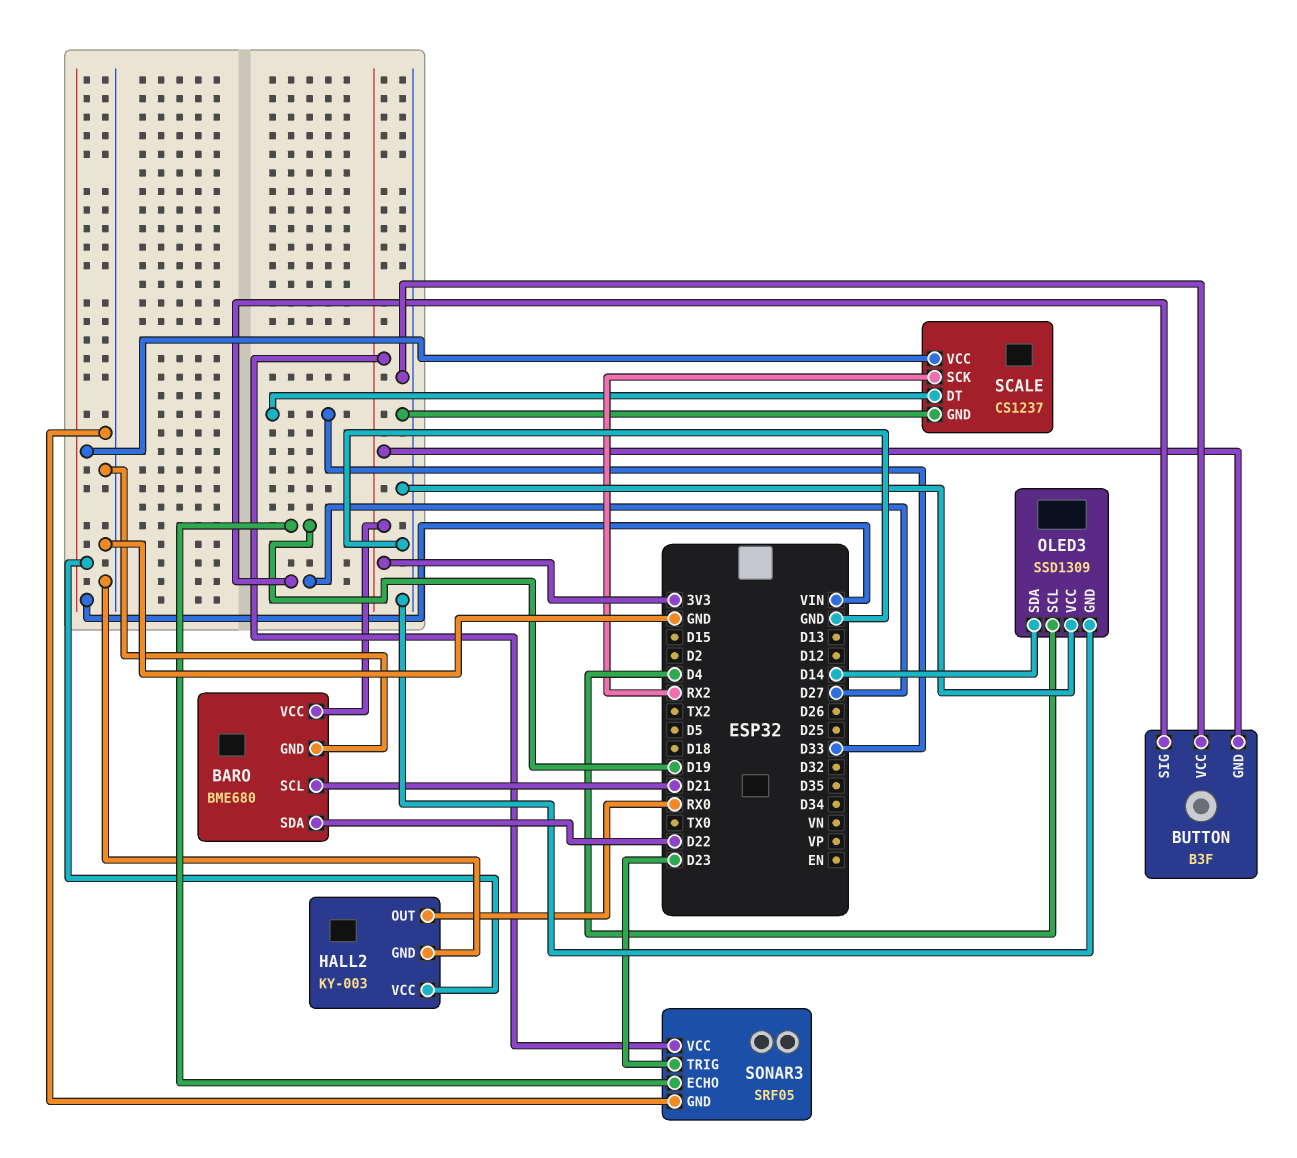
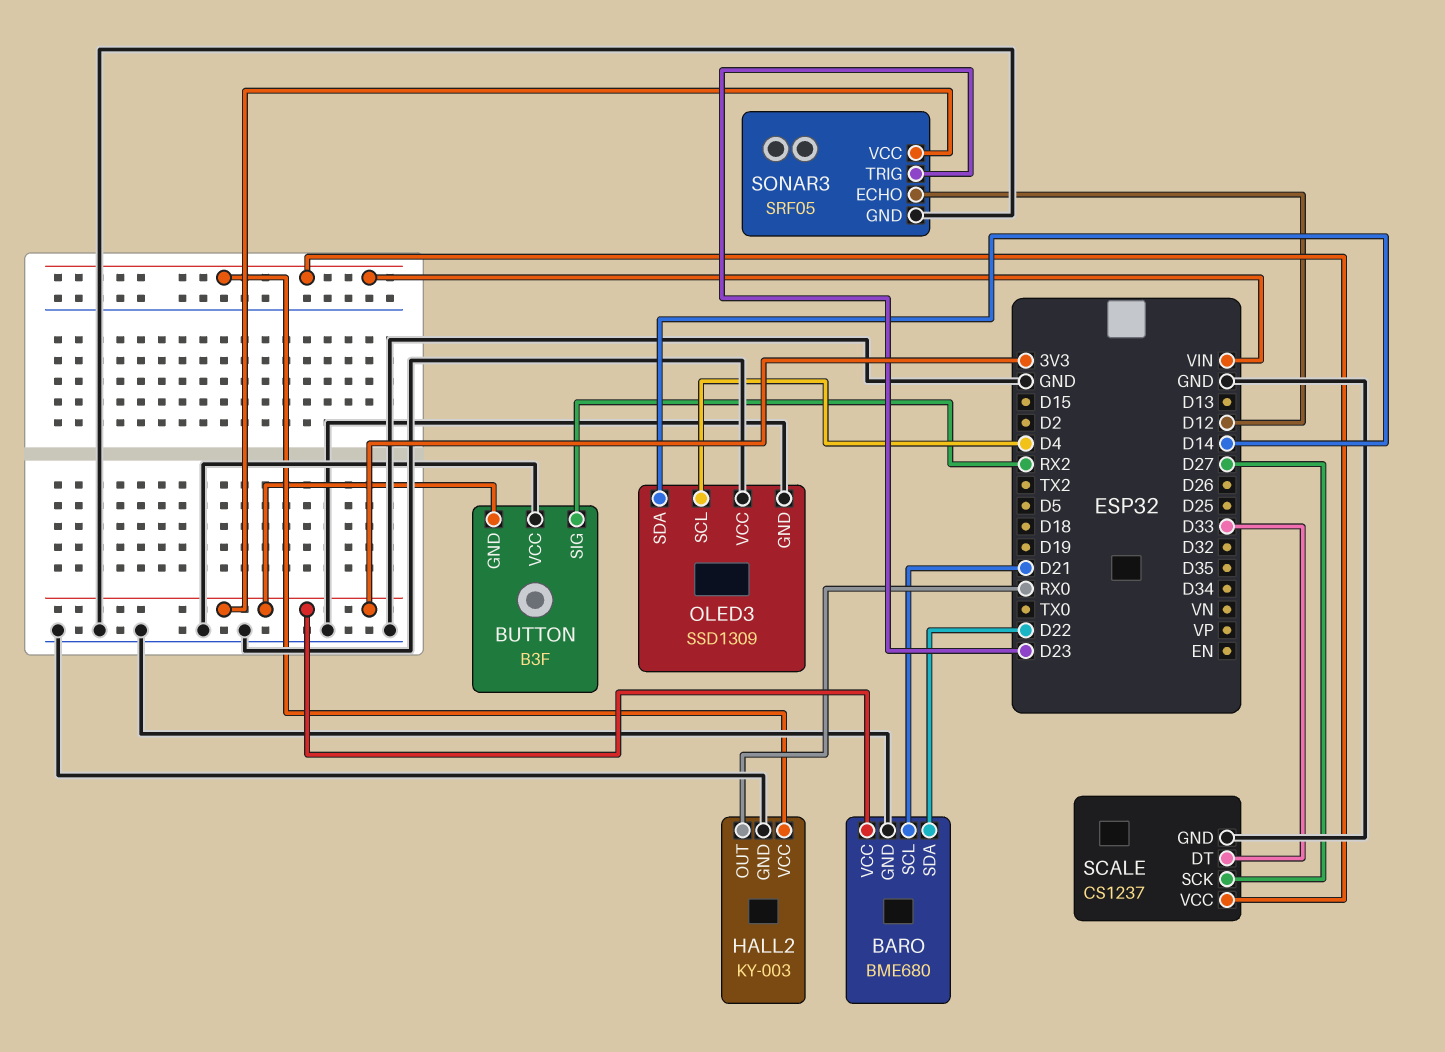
BUTTON pin SIG: D27 -> RX2
SCALE pin SCK: RX2 -> D27
SONAR3 pin ECHO: D19 -> D12

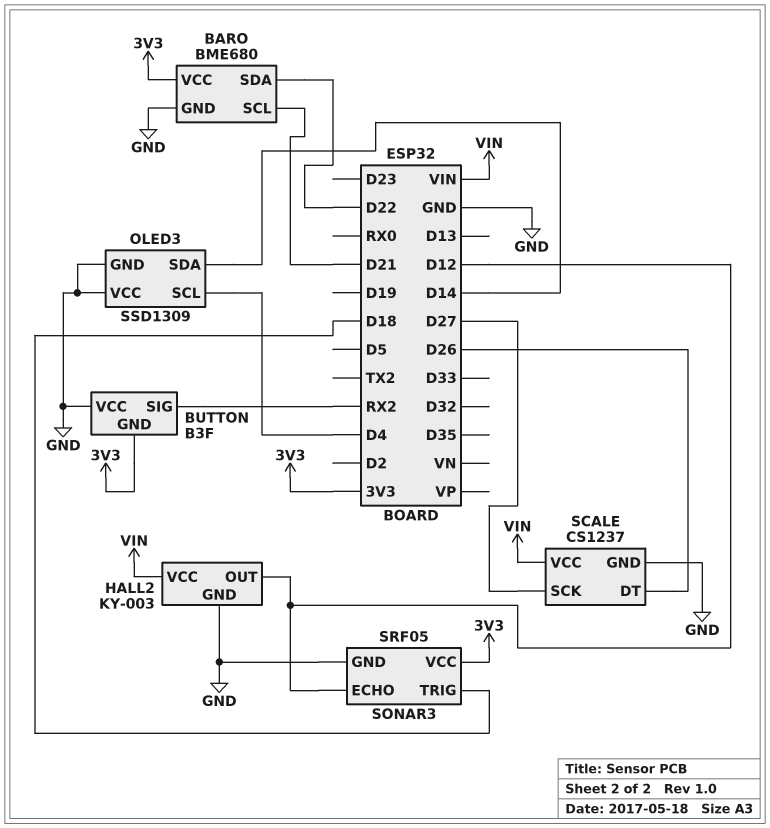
HALL2 pin OUT: RX0 -> D12
SCALE pin DT: D33 -> D26
SONAR3 pin TRIG: D23 -> D18

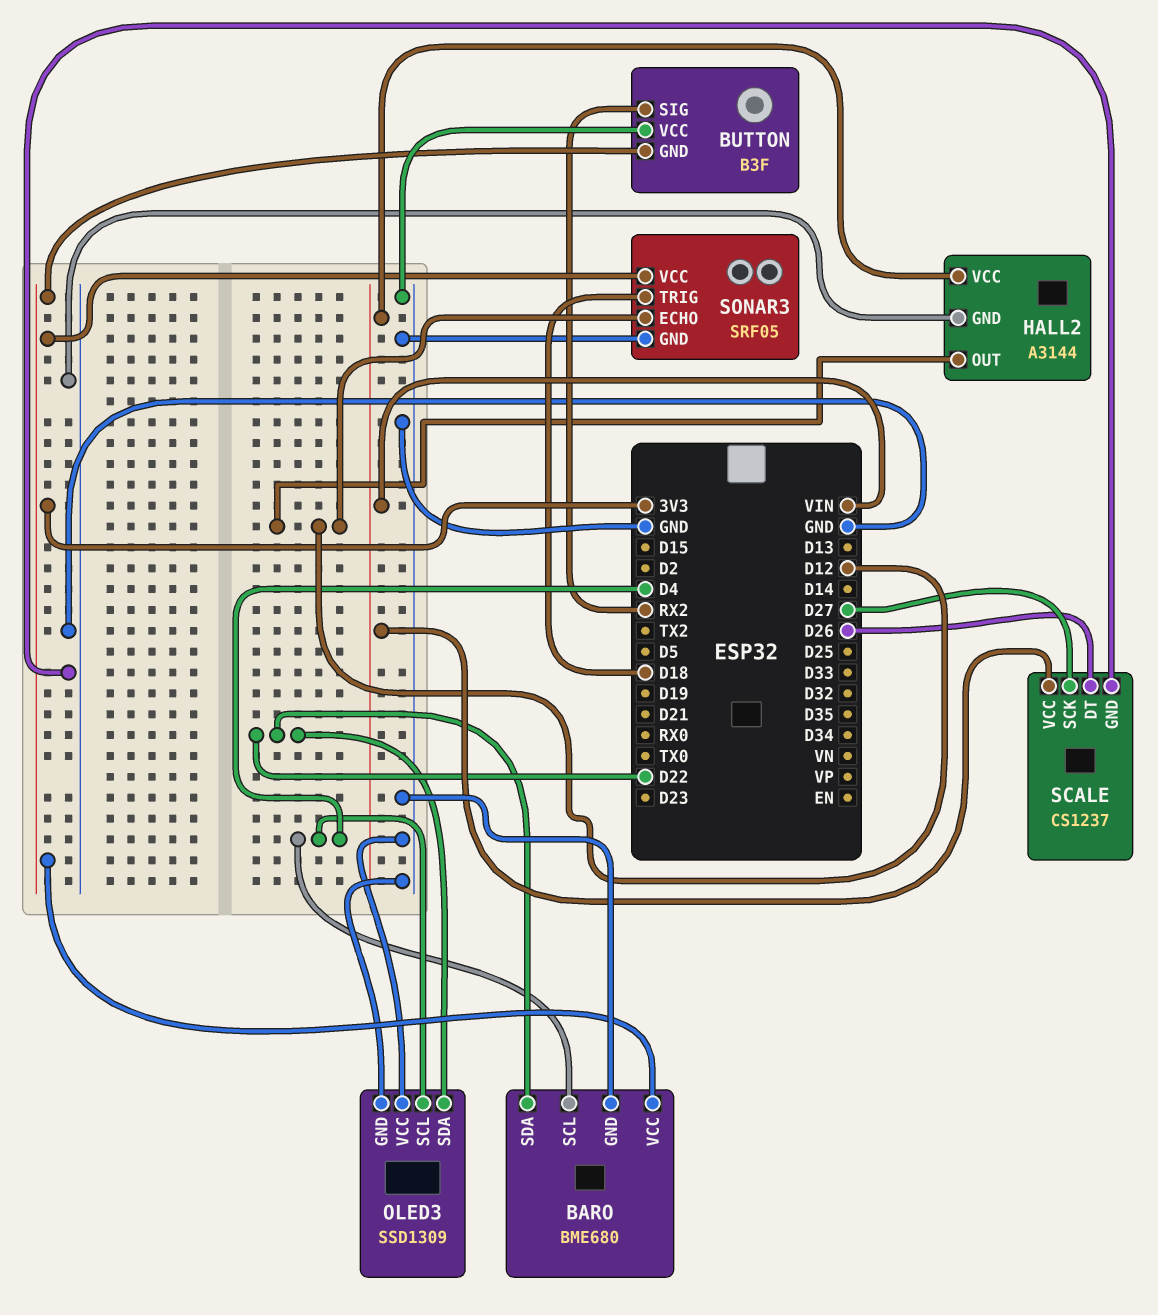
BARO pin SCL: D21 -> D4
HALL2: KY-003 -> A3144
OLED3 pin SDA: D14 -> D22

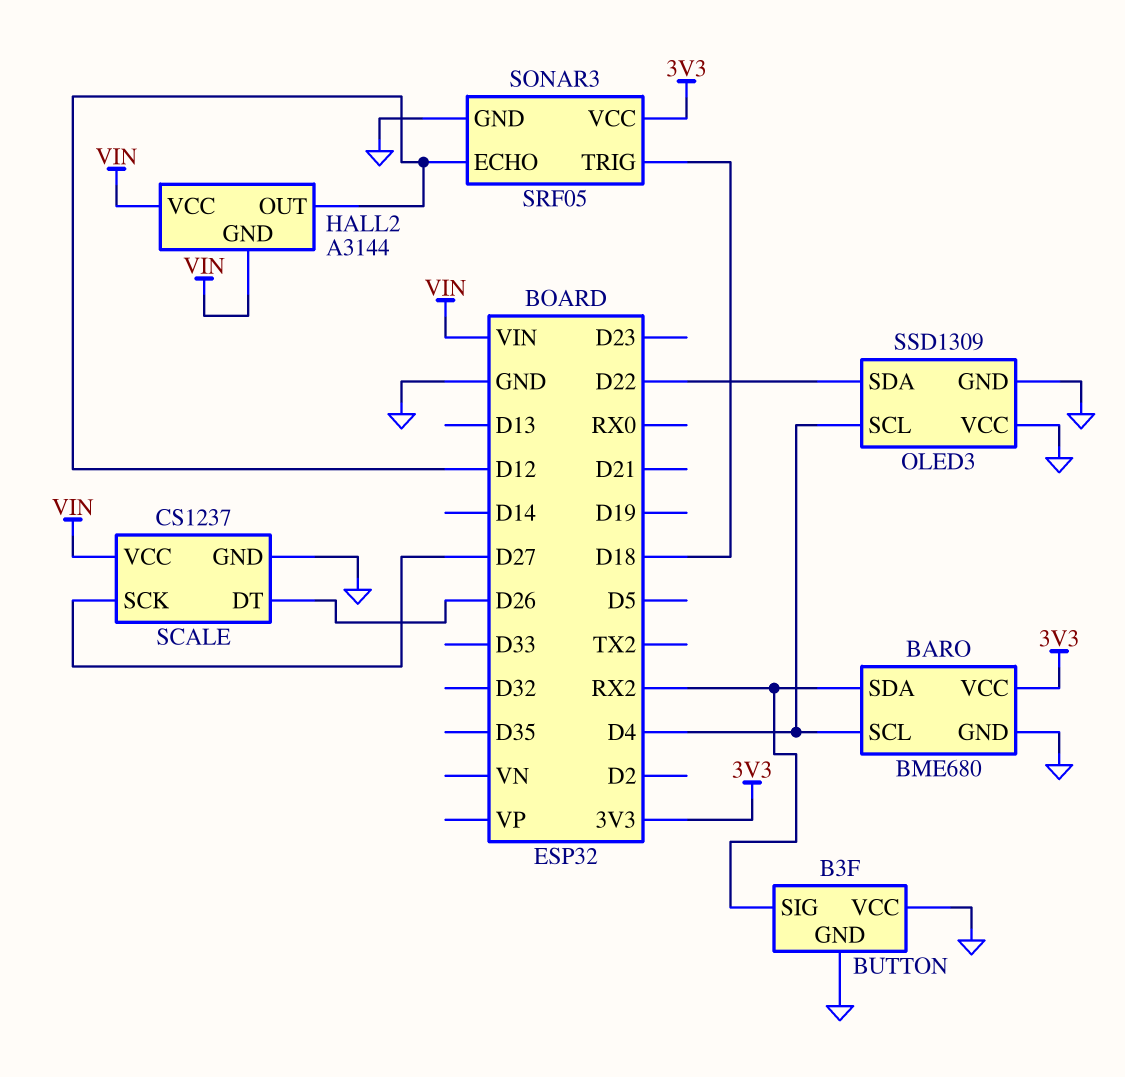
BARO pin SDA: D22 -> RX2
BUTTON pin GND: 3V3 -> GND
HALL2 pin GND: GND -> VIN

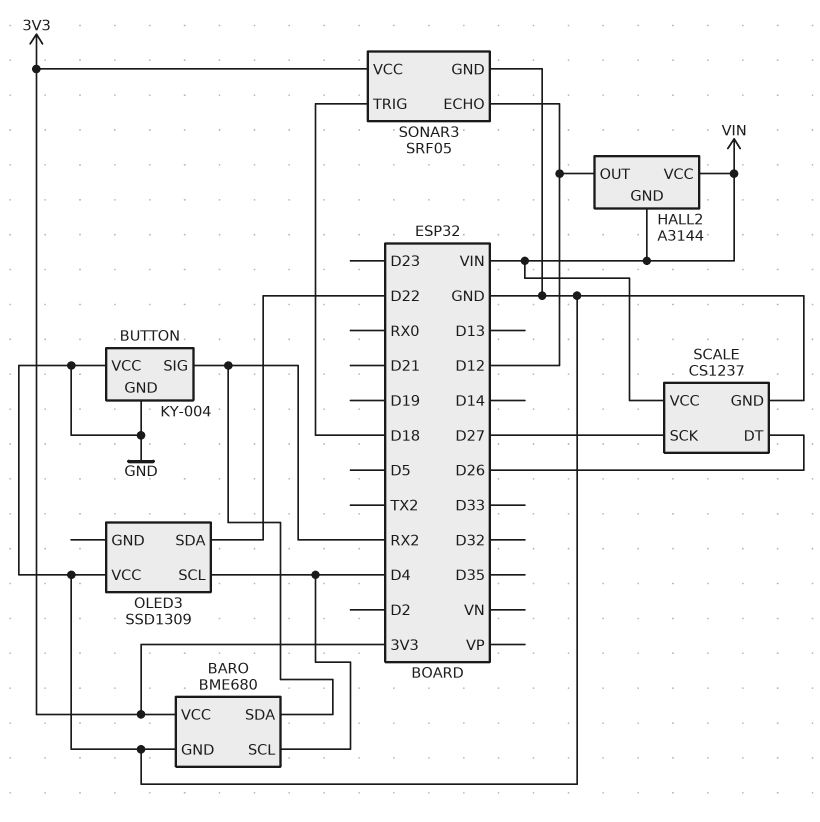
BUTTON: B3F -> KY-004
OLED3 pin GND: GND -> none

